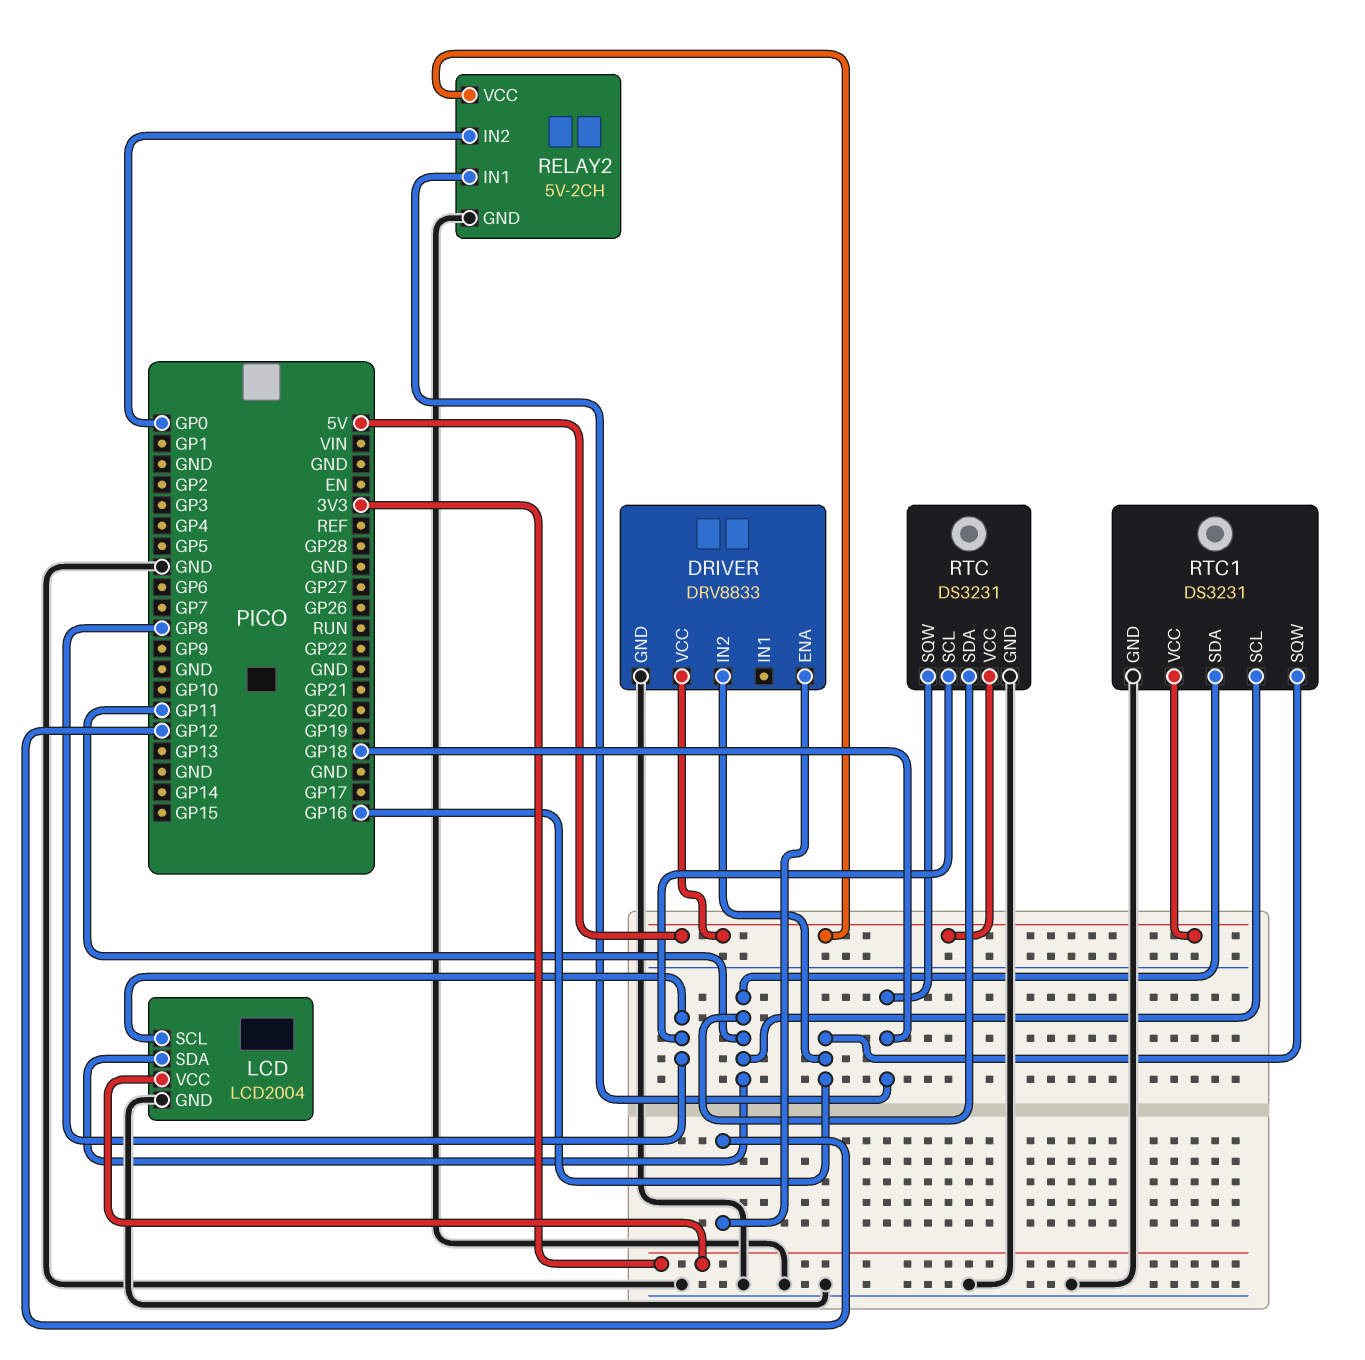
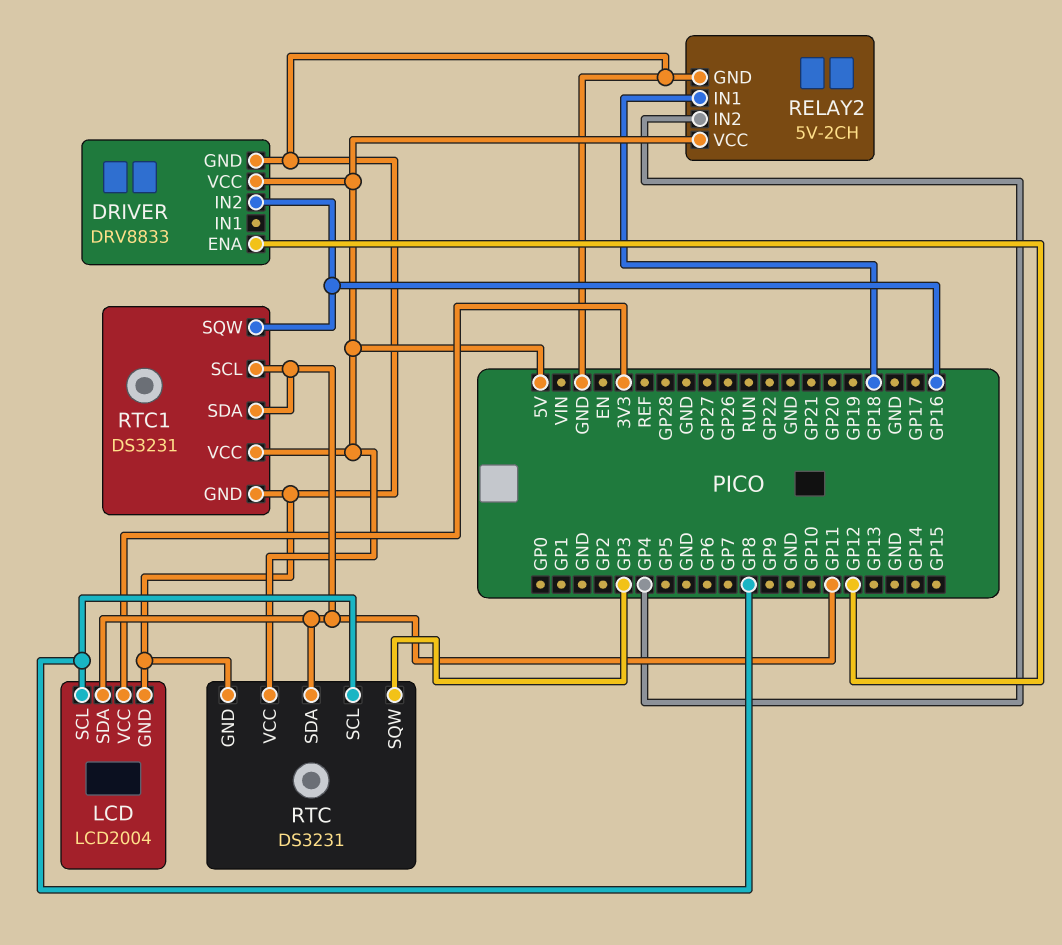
RELAY2 pin IN2: GP0 -> GP4
RTC pin SQW: GP18 -> GP3

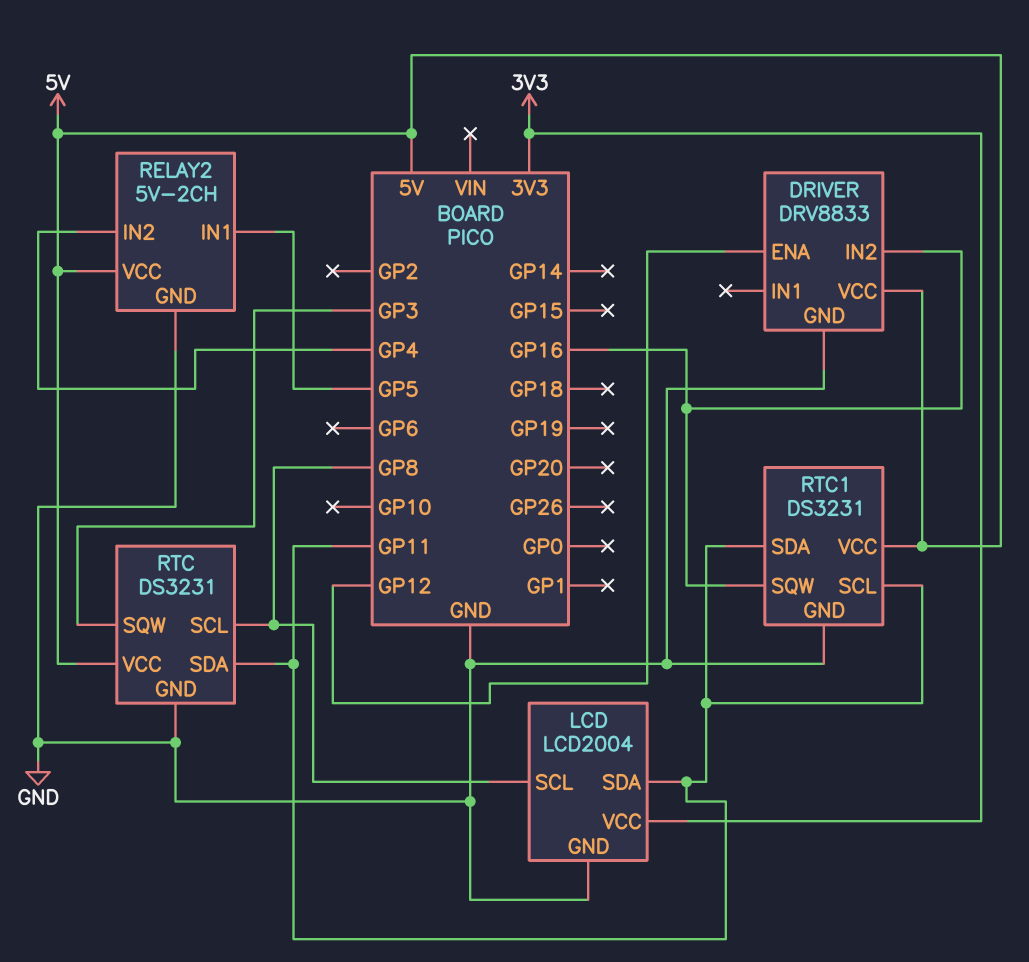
RELAY2 pin IN1: GP18 -> GP5

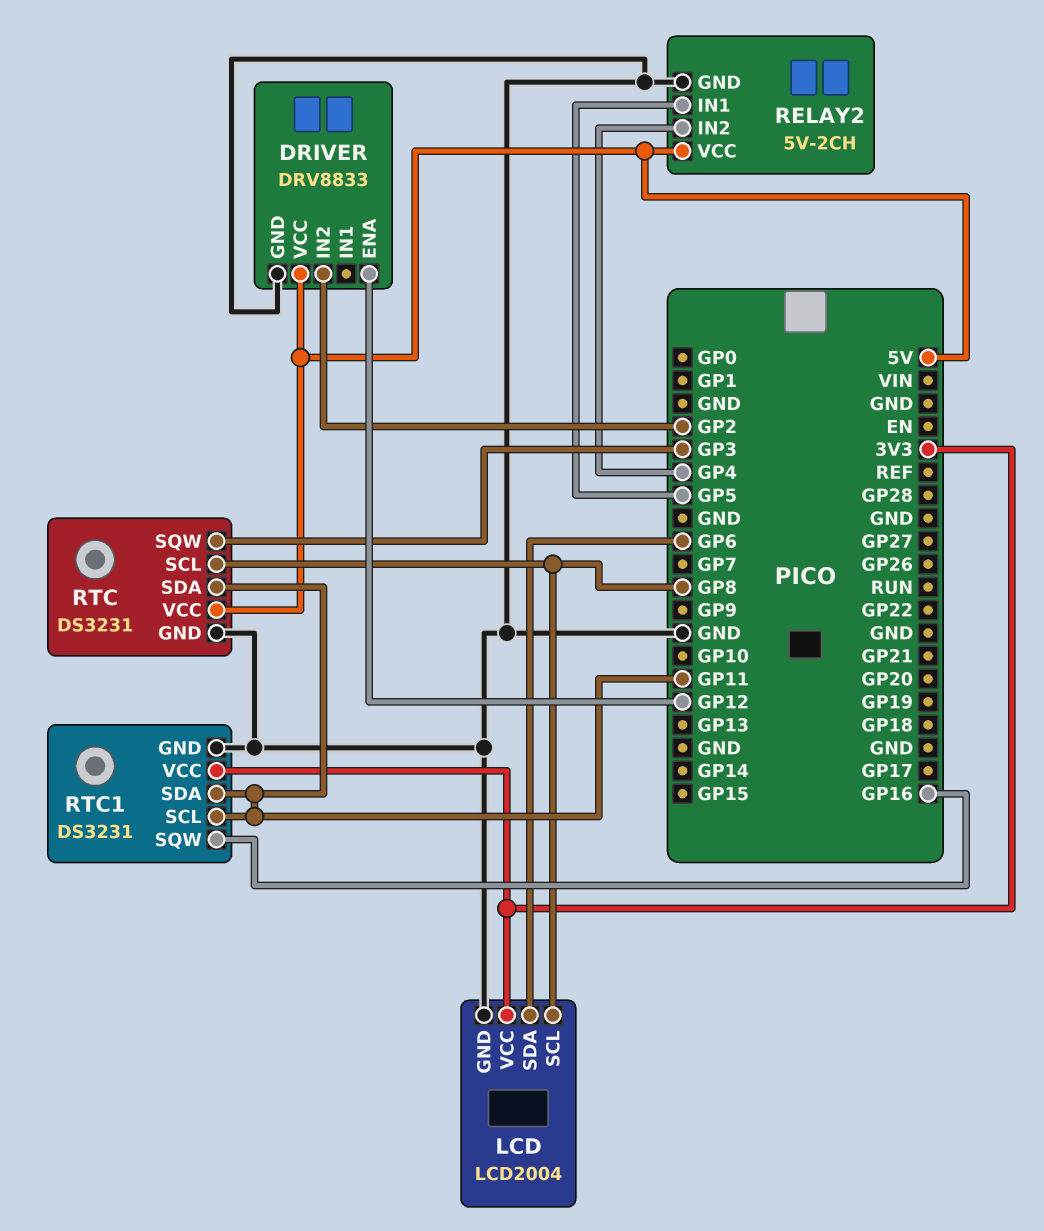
DRIVER pin IN2: GP16 -> GP2
LCD pin SDA: GP11 -> GP6
RTC1 pin VCC: 5V -> 3V3

